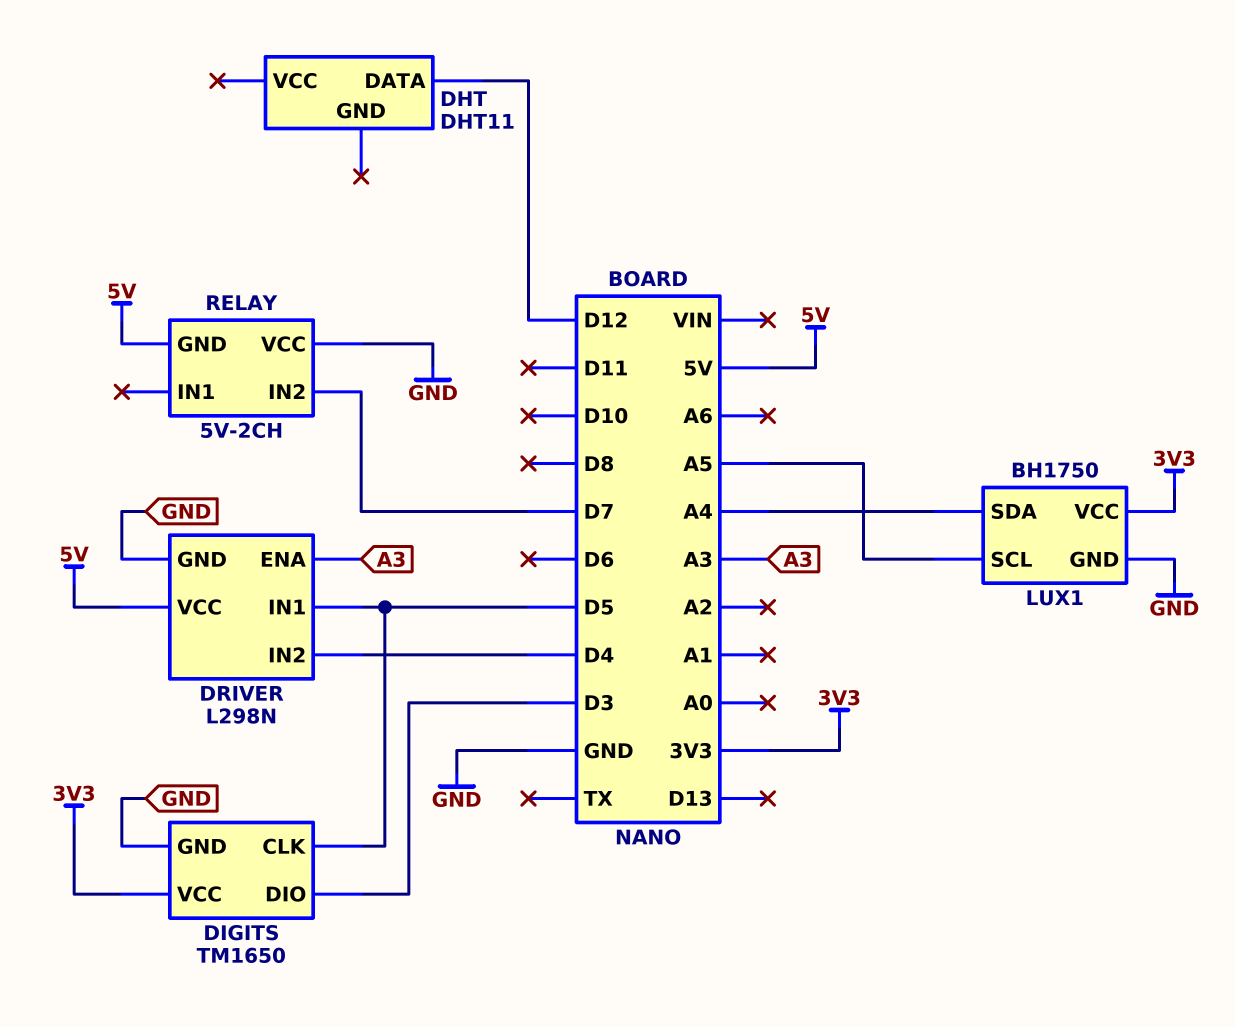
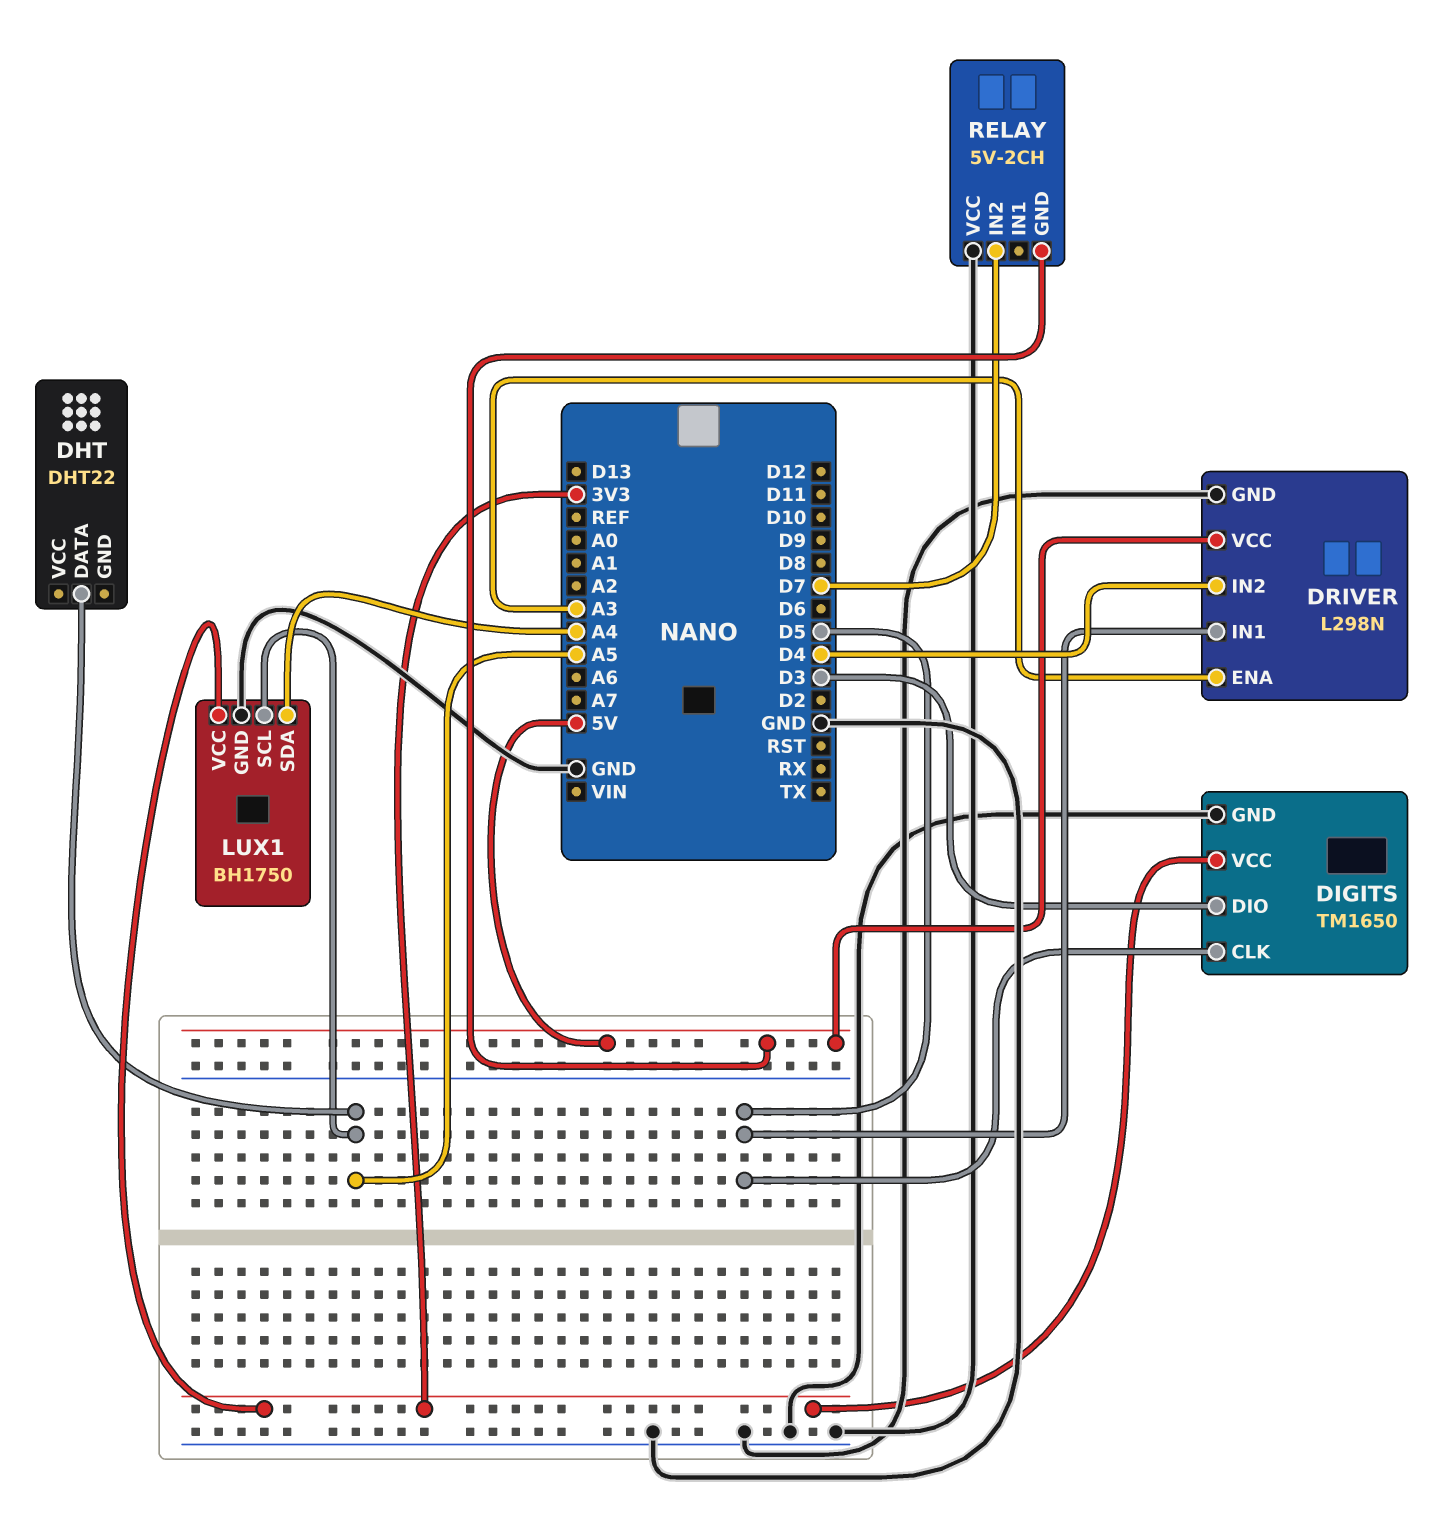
DHT: DHT11 -> DHT22
DHT pin DATA: D12 -> A5

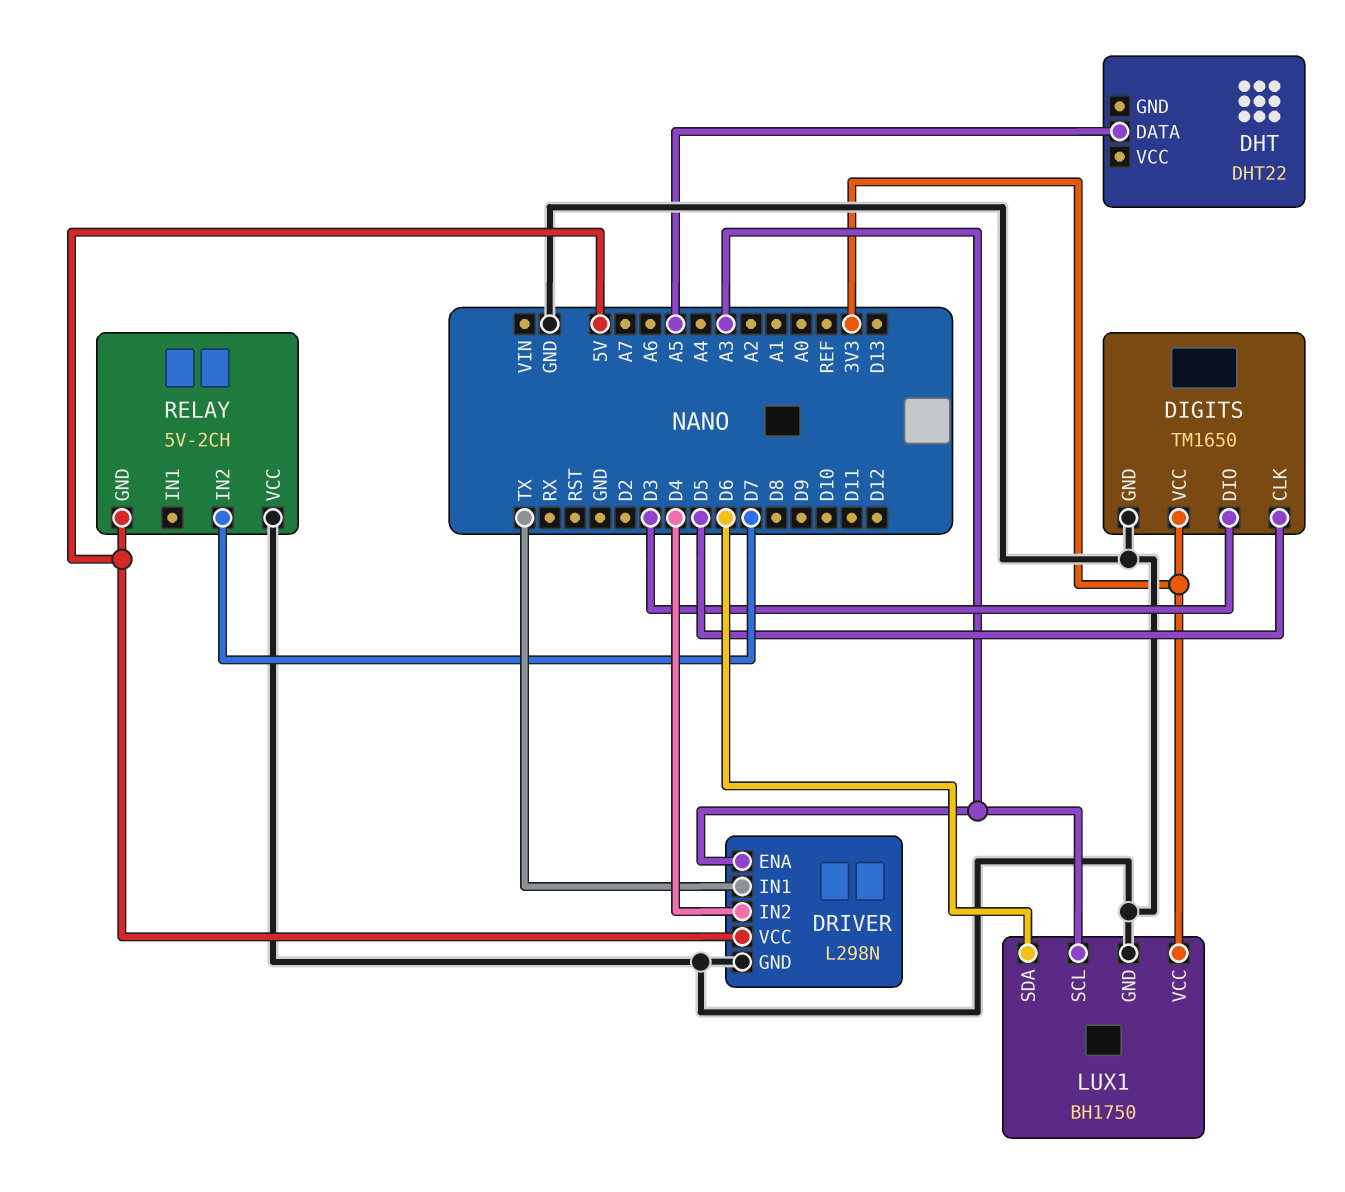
DRIVER pin IN1: D5 -> TX
LUX1 pin SCL: A5 -> A3
LUX1 pin SDA: A4 -> D6

